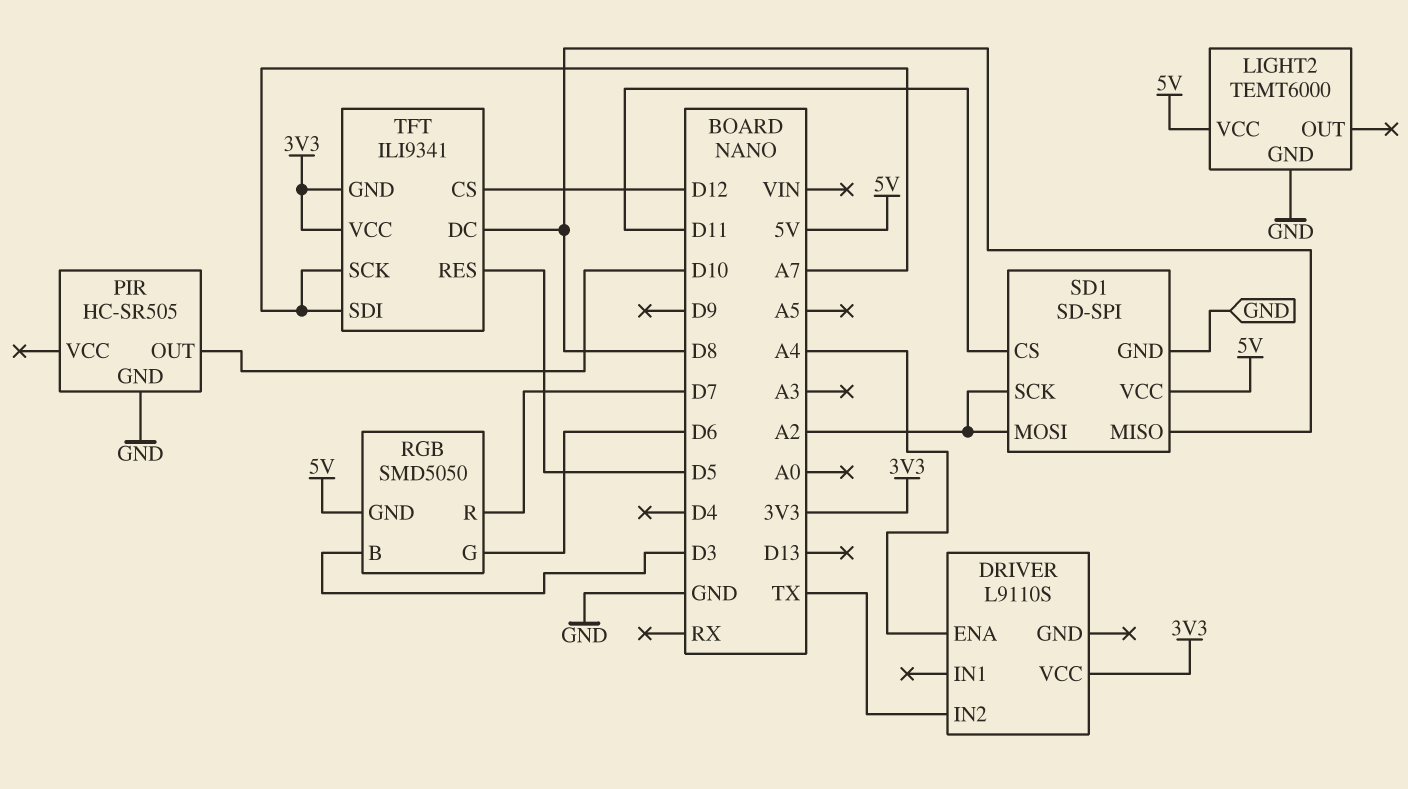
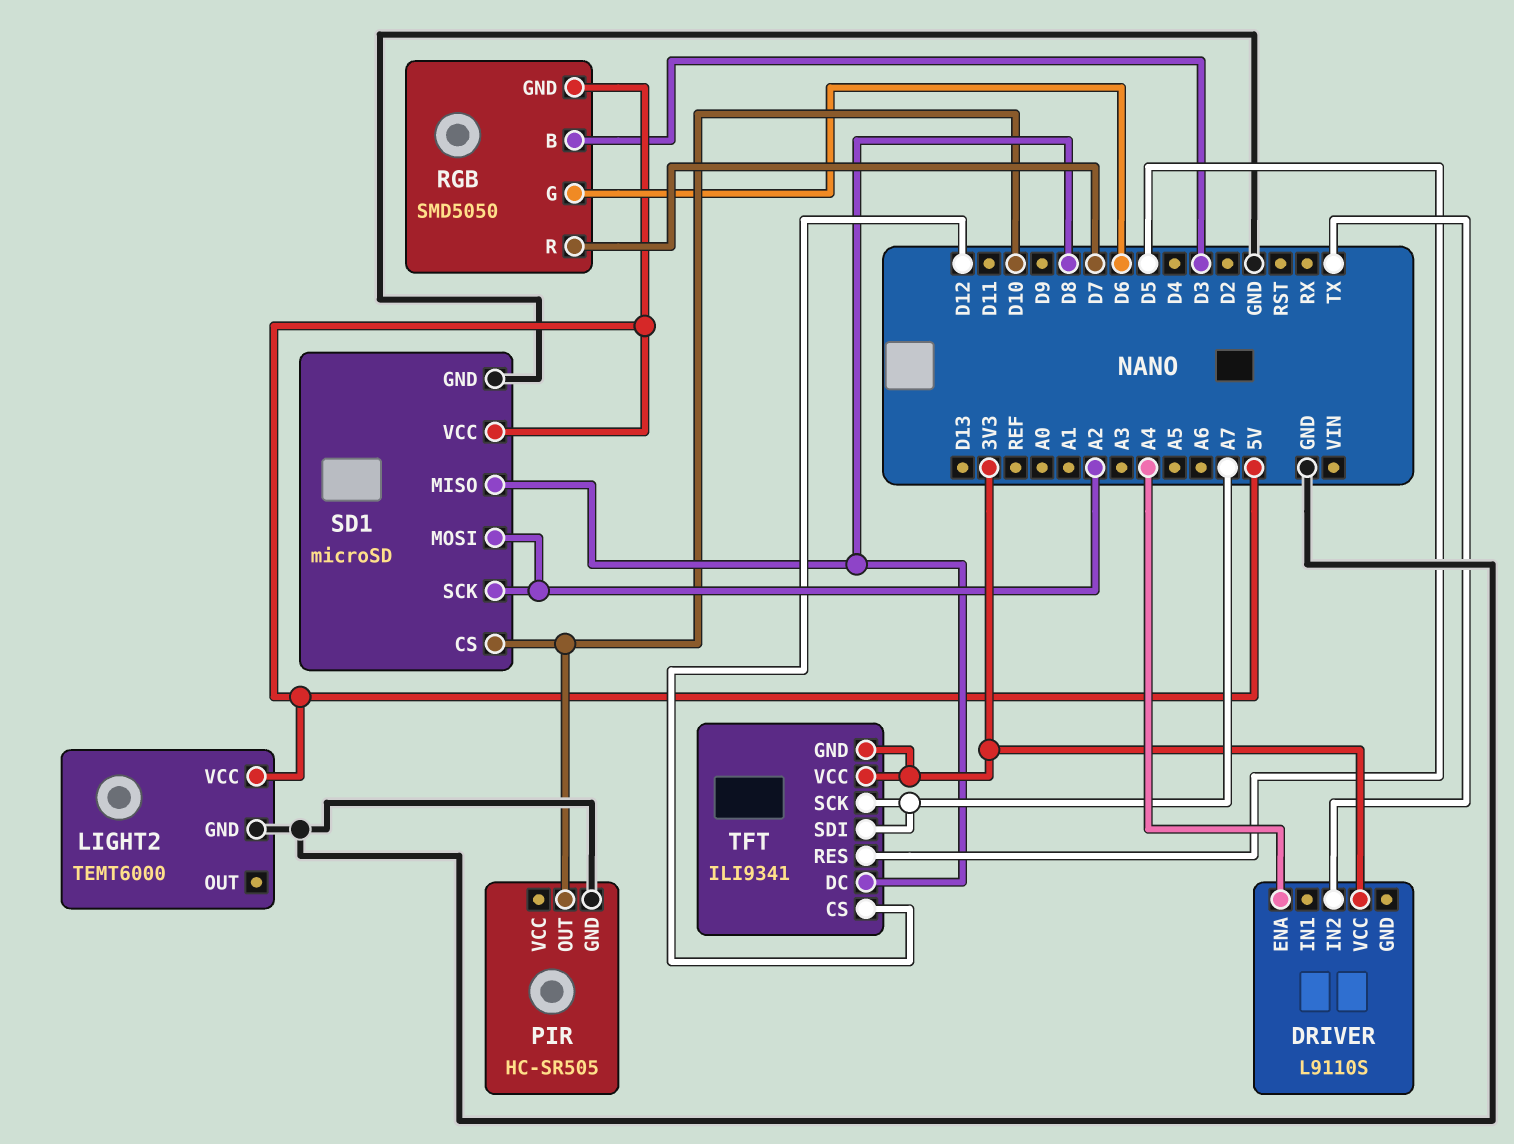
SD1: SD-SPI -> microSD
SD1 pin CS: D11 -> D10

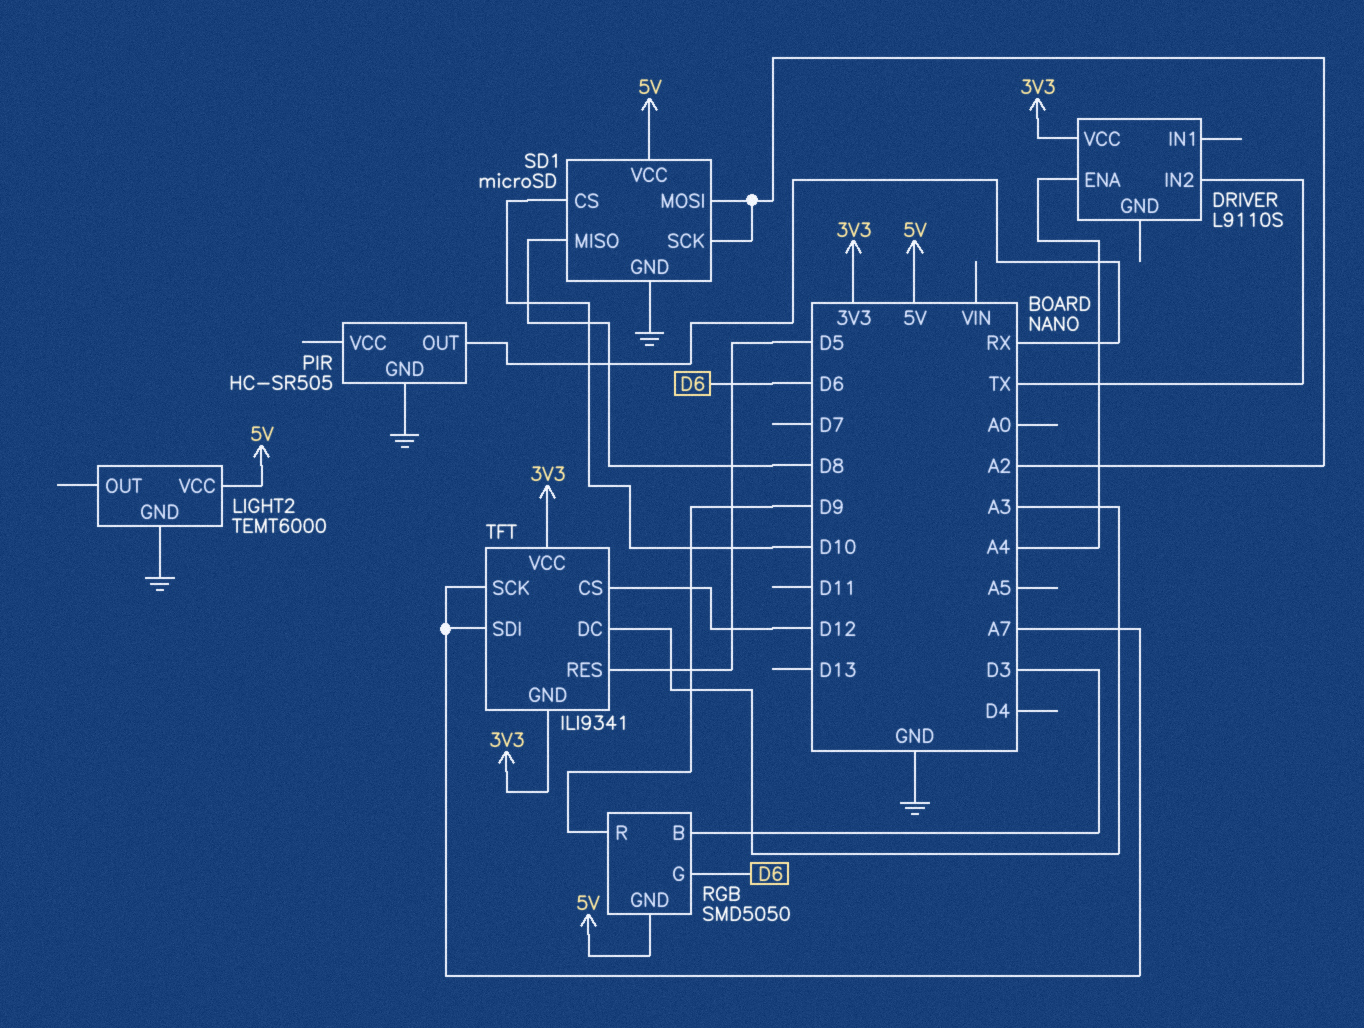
PIR pin OUT: D10 -> RX
RGB pin R: D7 -> D9
TFT pin DC: D8 -> A3

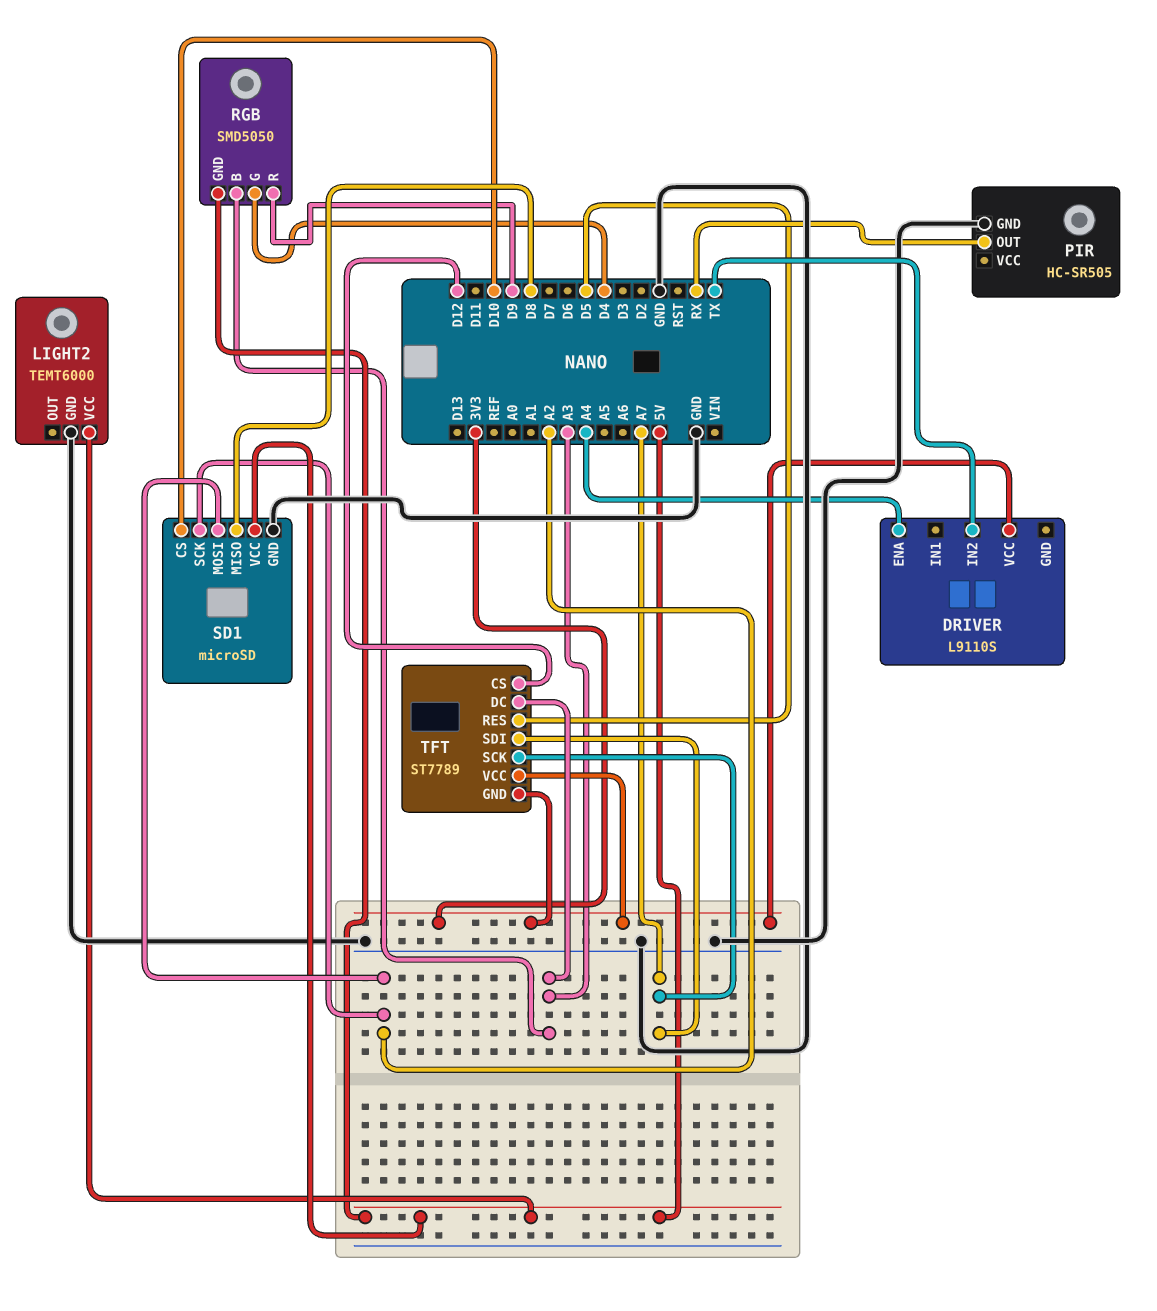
RGB pin B: D3 -> A3
RGB pin G: D6 -> D4
TFT: ILI9341 -> ST7789

